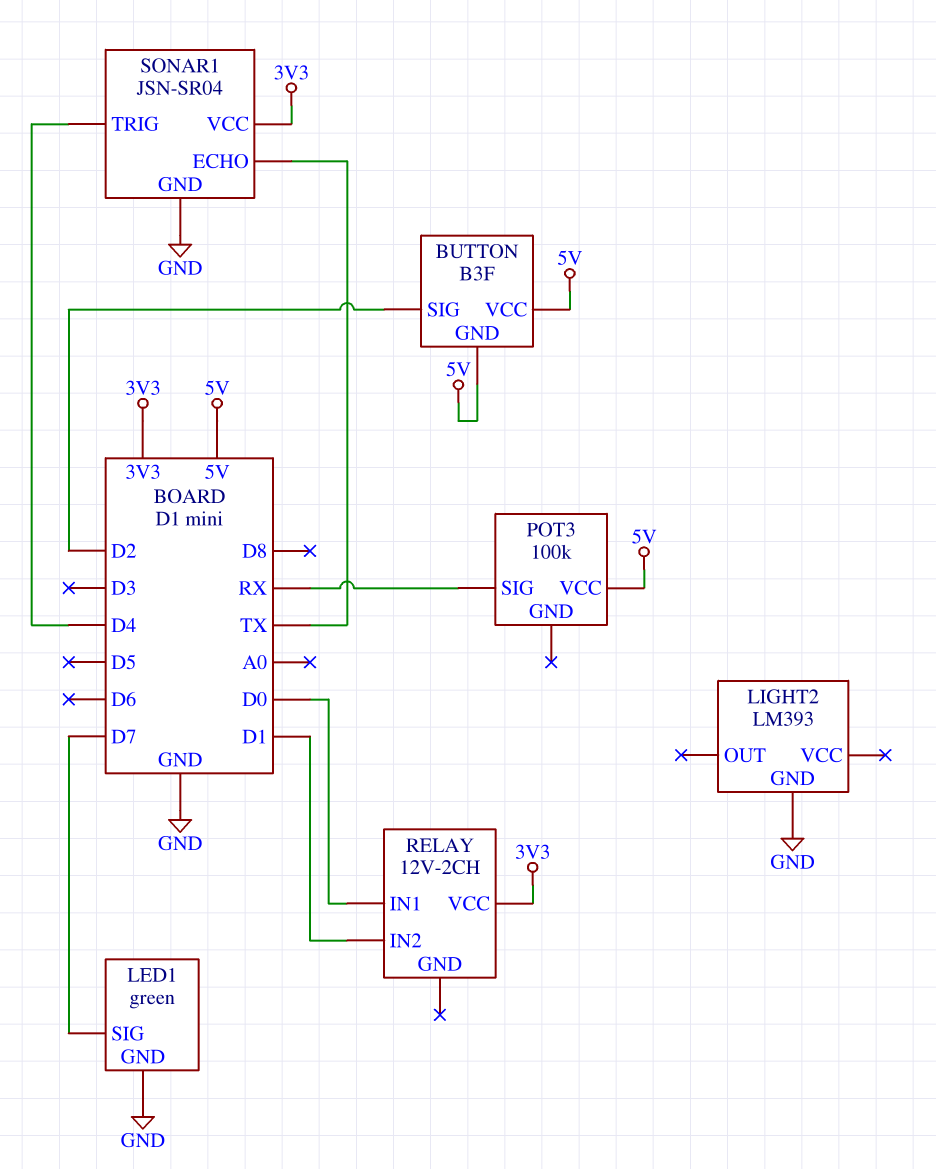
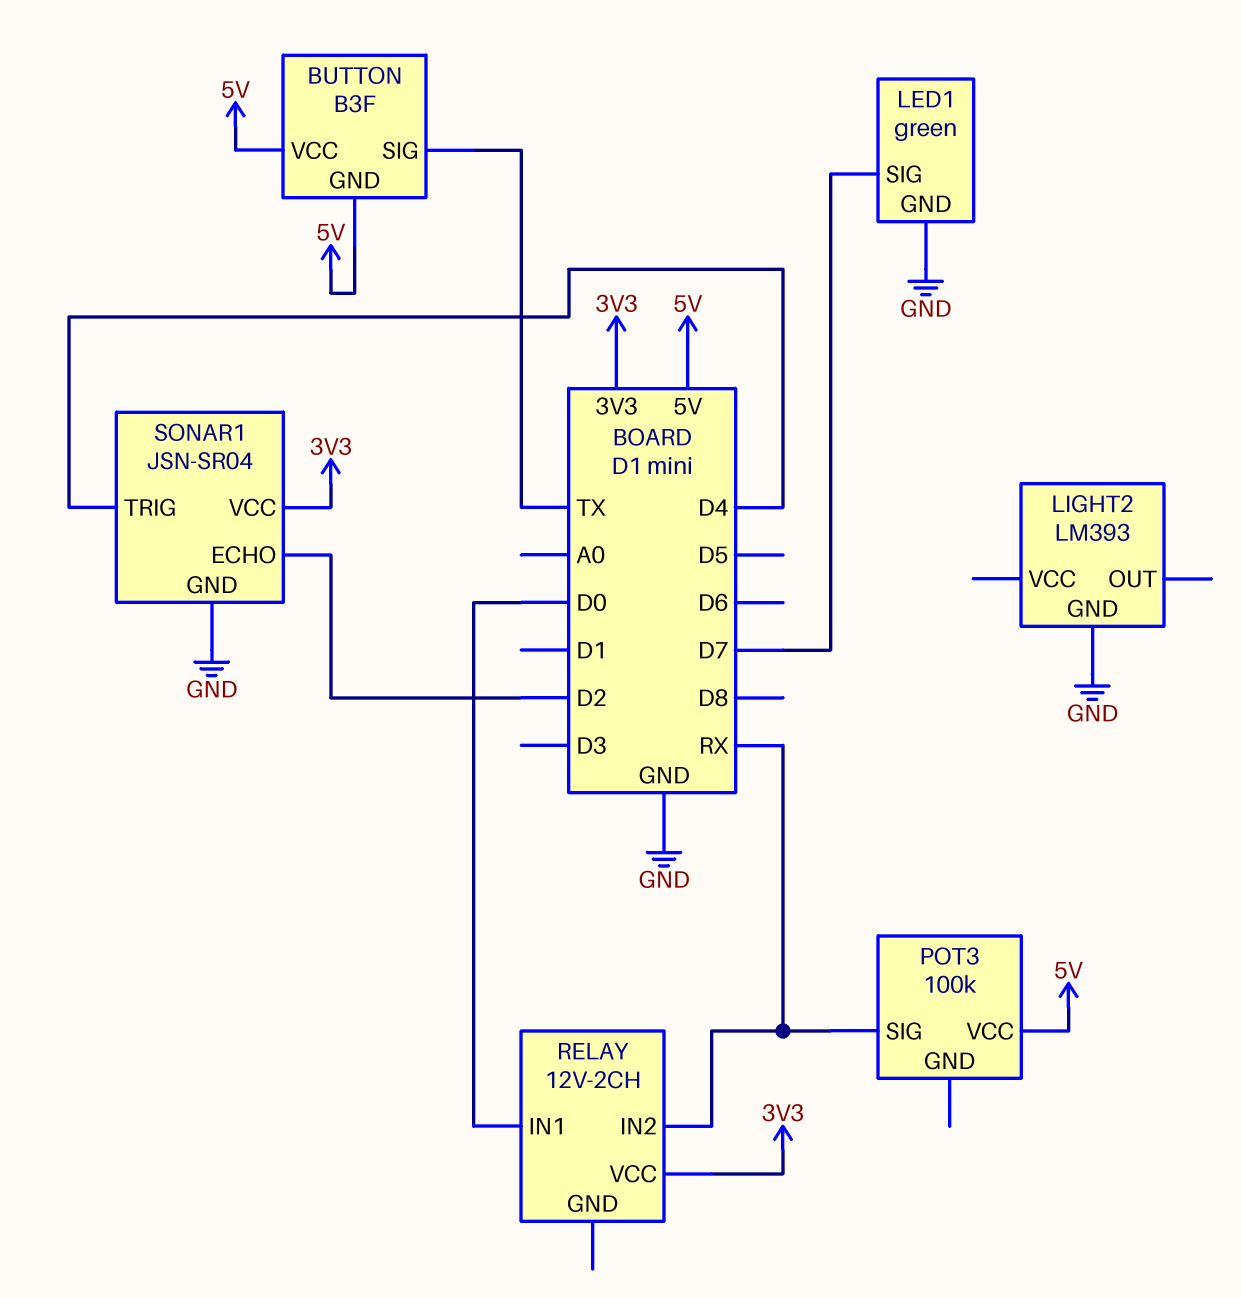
BUTTON pin SIG: D2 -> TX
RELAY pin IN2: D1 -> RX
SONAR1 pin ECHO: TX -> D2

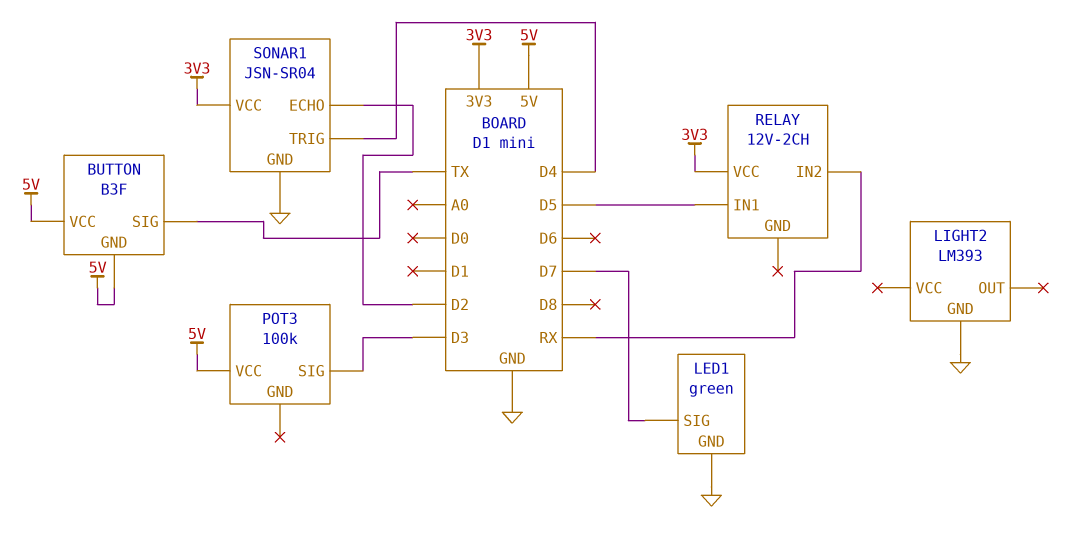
POT3 pin SIG: RX -> D3
RELAY pin IN1: D0 -> D5

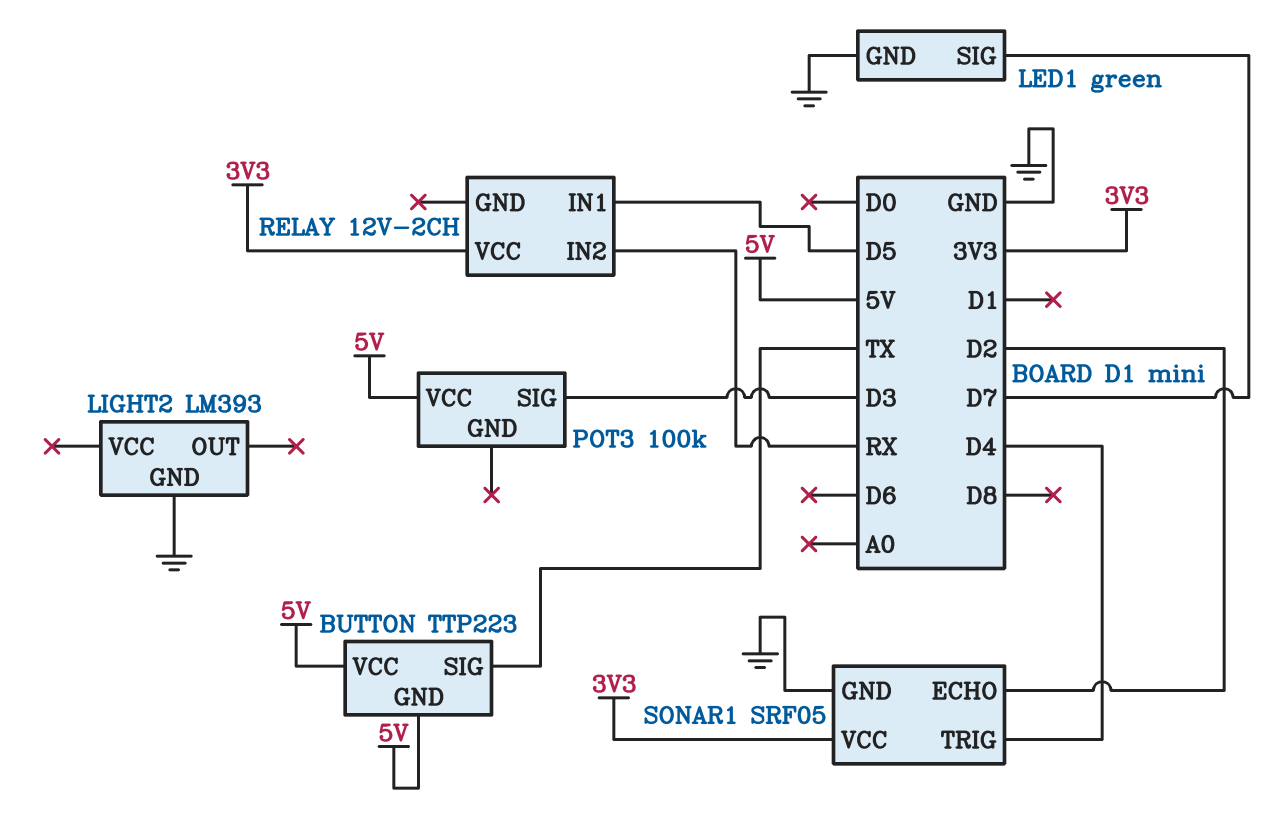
BUTTON: B3F -> TTP223
SONAR1: JSN-SR04 -> SRF05

